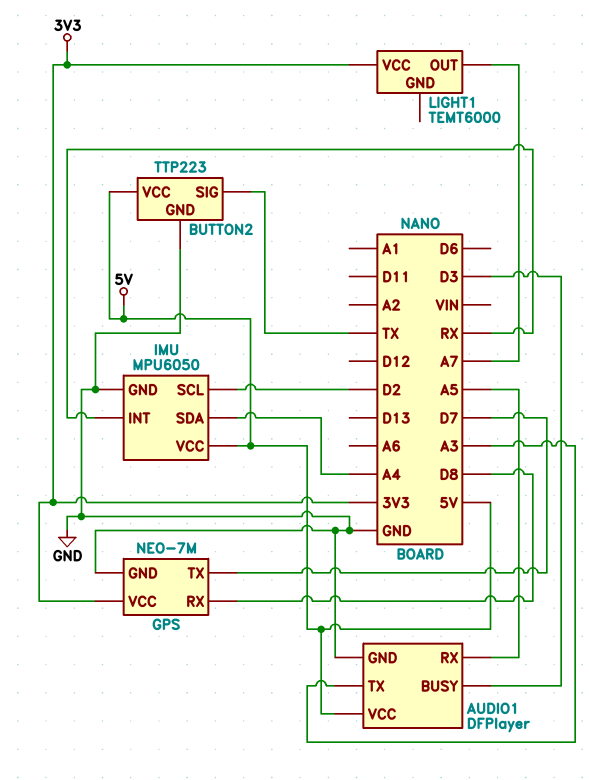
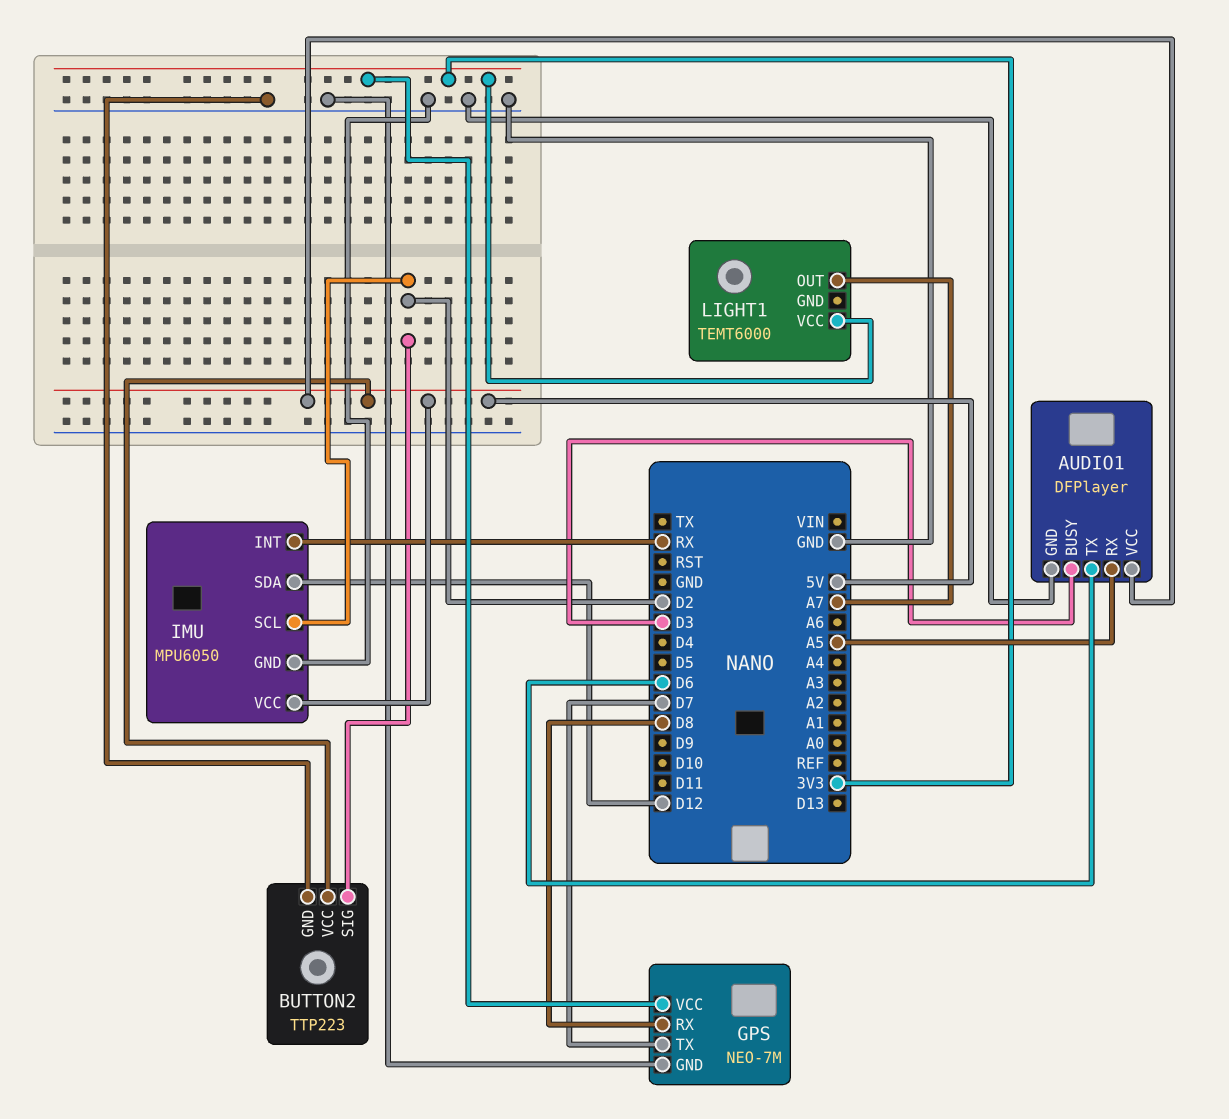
AUDIO1 pin TX: A3 -> D6
BUTTON2 pin SIG: TX -> D2
IMU pin SDA: A4 -> D12

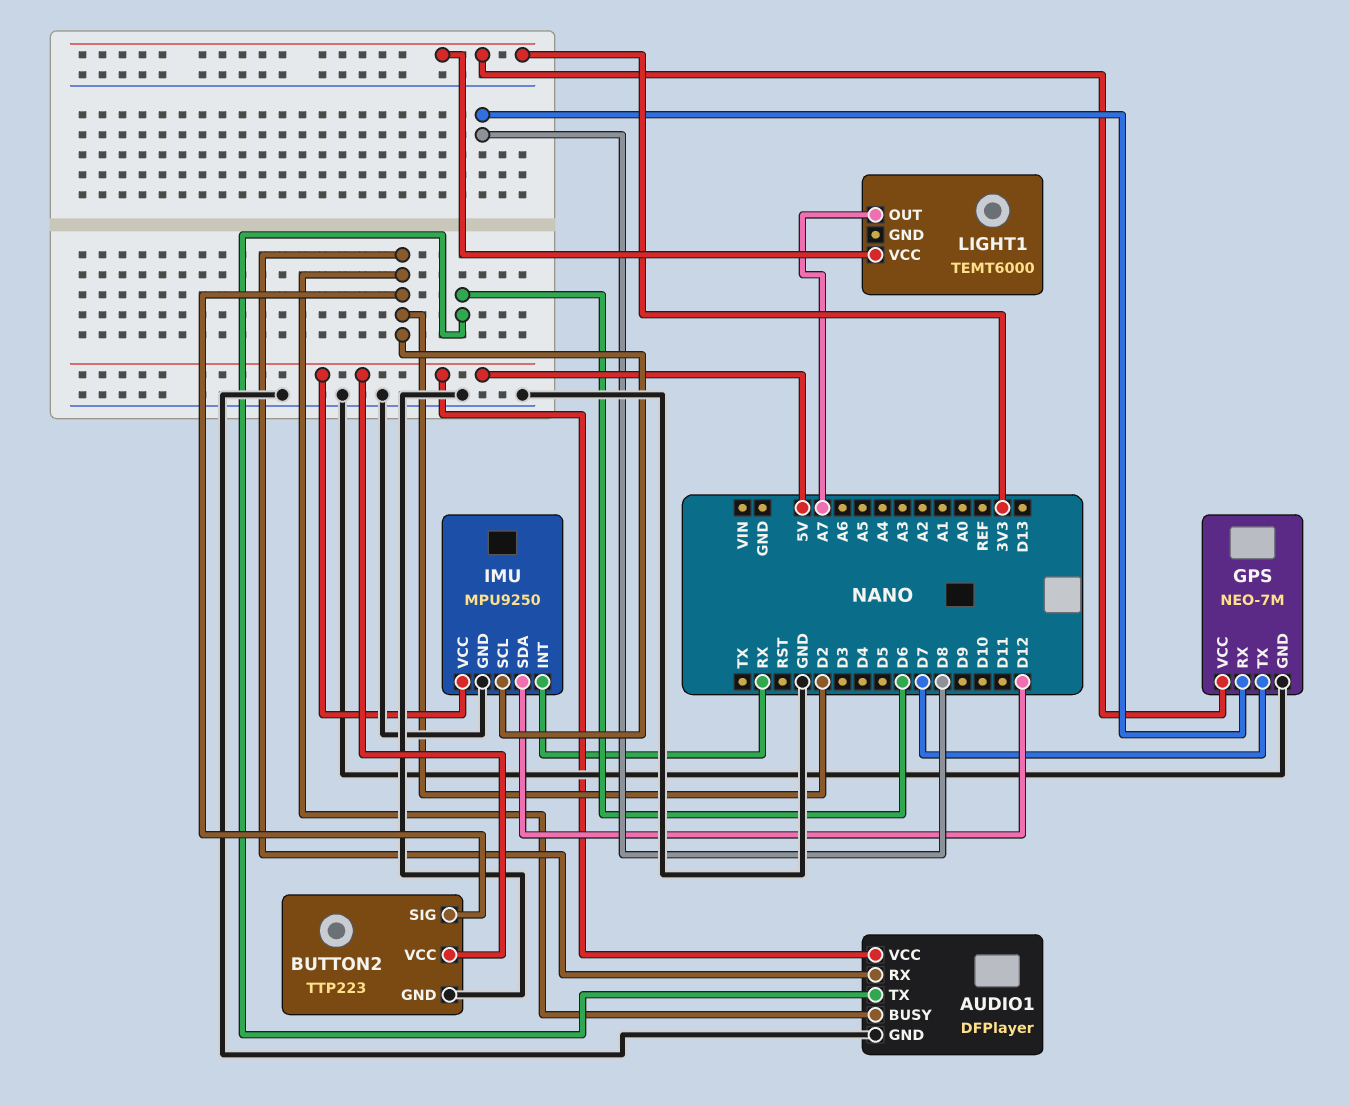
AUDIO1 pin BUSY: D3 -> D2
AUDIO1 pin RX: A5 -> D2
IMU: MPU6050 -> MPU9250

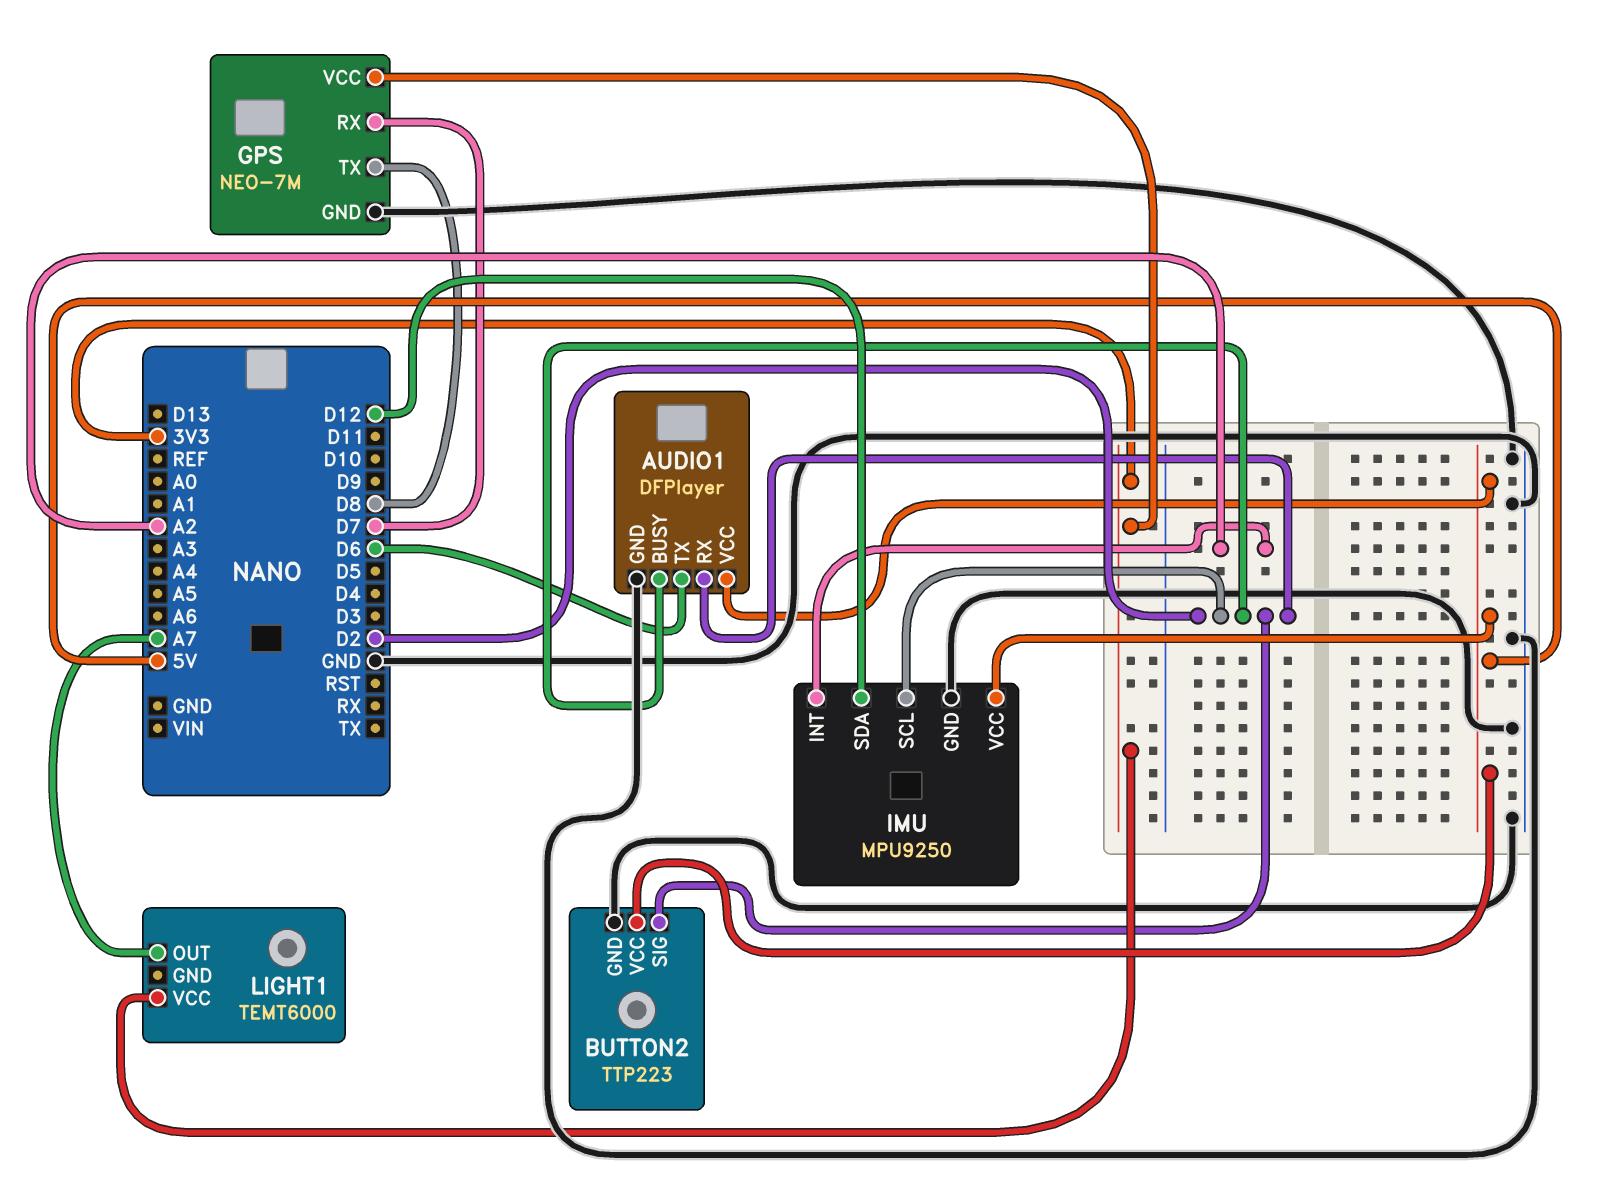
GPS pin RX: D8 -> D7
GPS pin TX: D7 -> D8
IMU pin INT: RX -> A2

